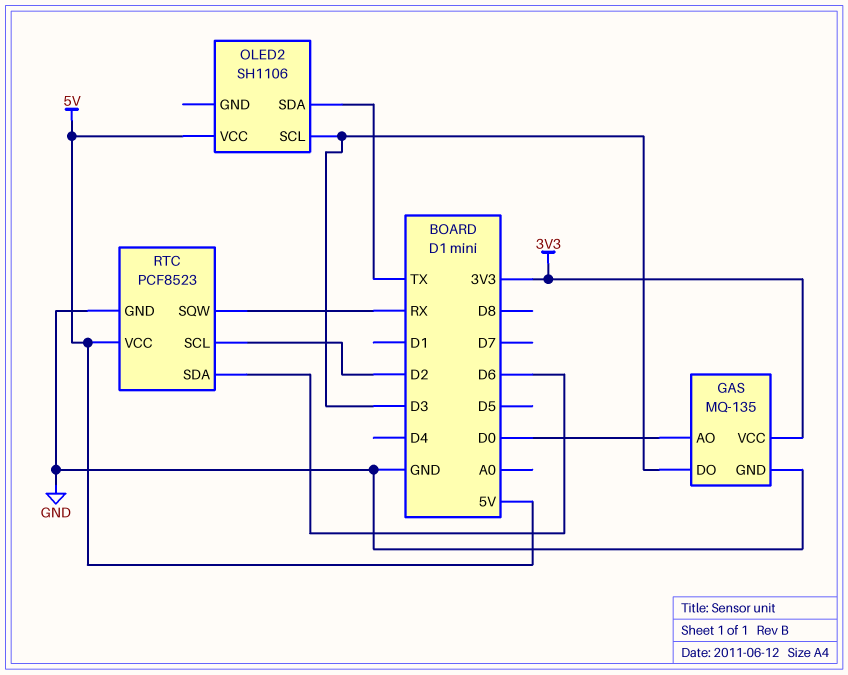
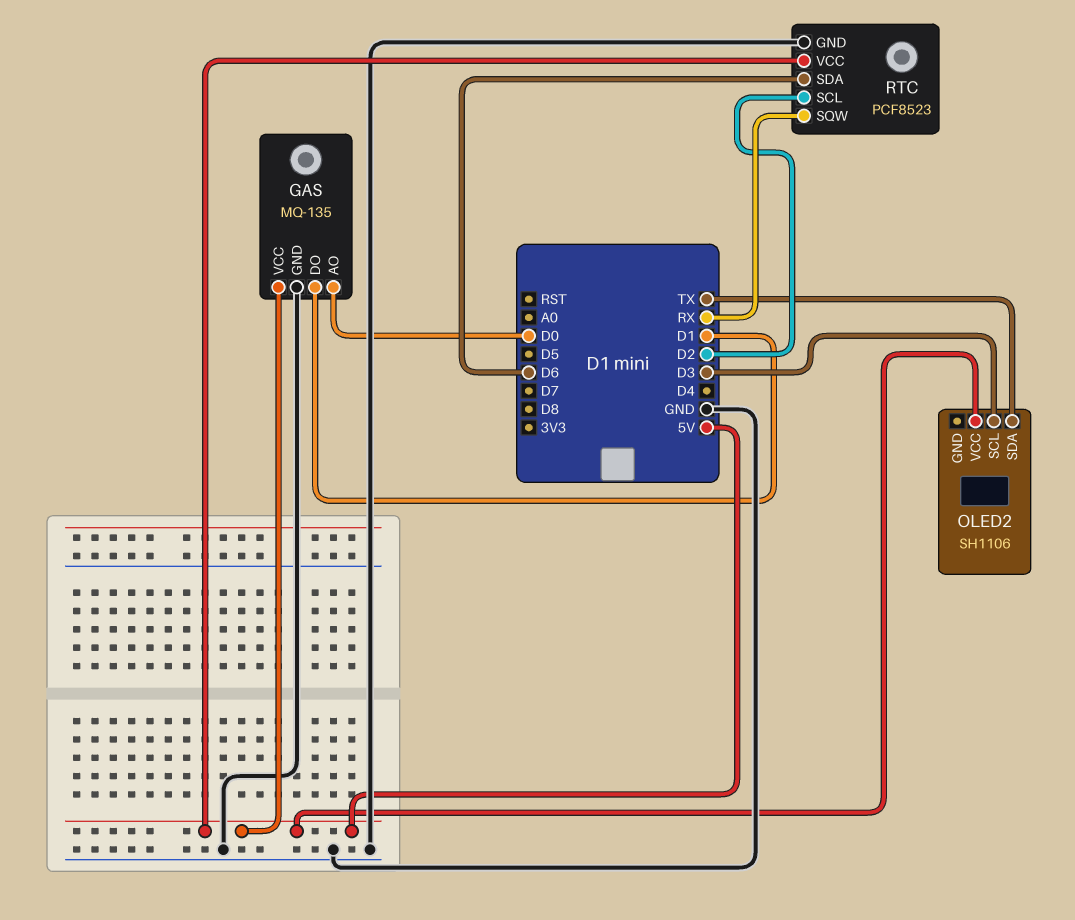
GAS pin DO: D3 -> D1
GAS pin VCC: 3V3 -> 5V

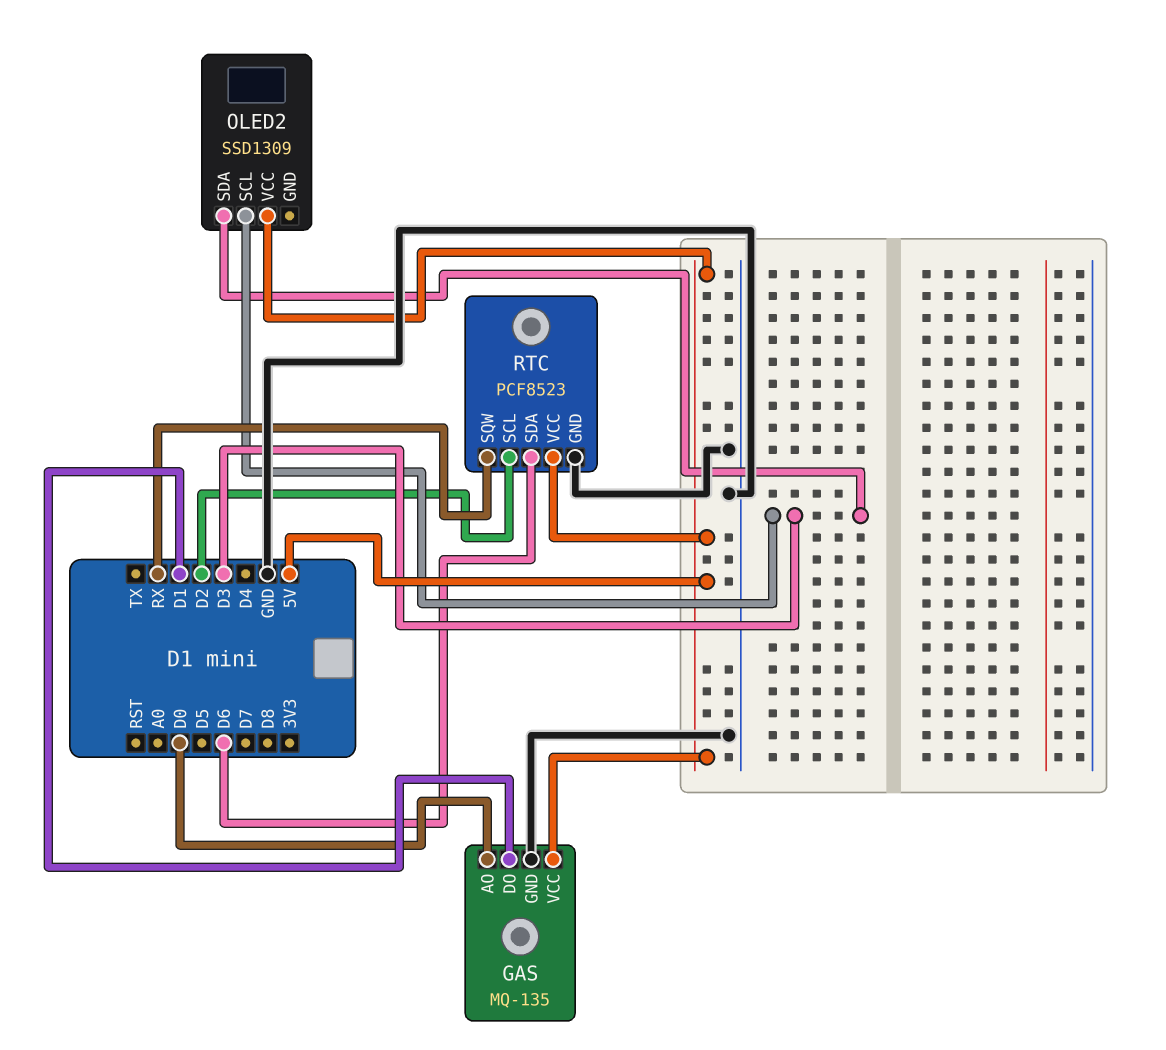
OLED2: SH1106 -> SSD1309
OLED2 pin SDA: TX -> D3

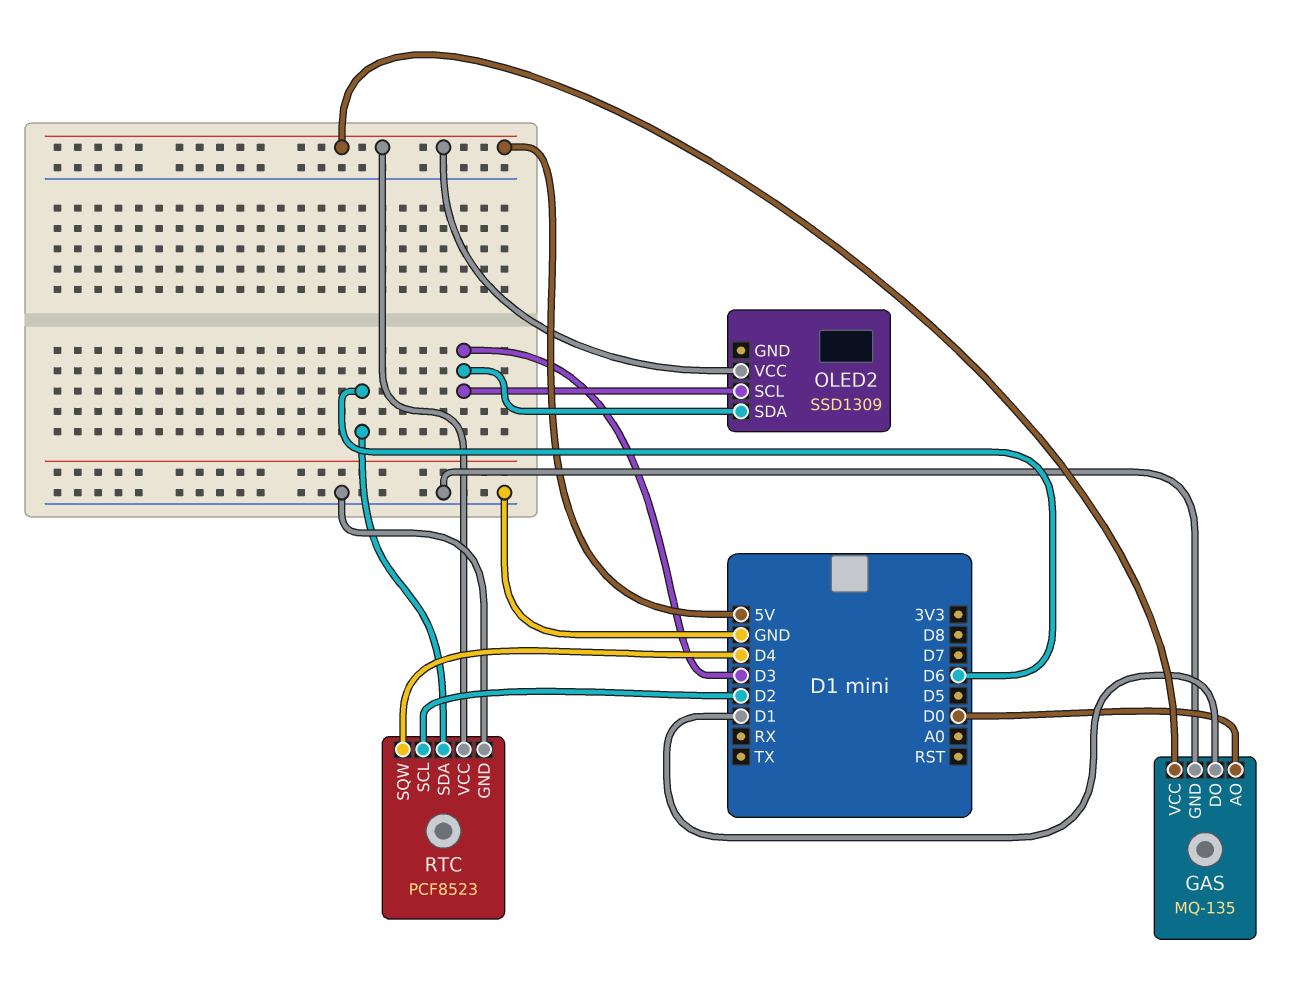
RTC pin SQW: RX -> D4

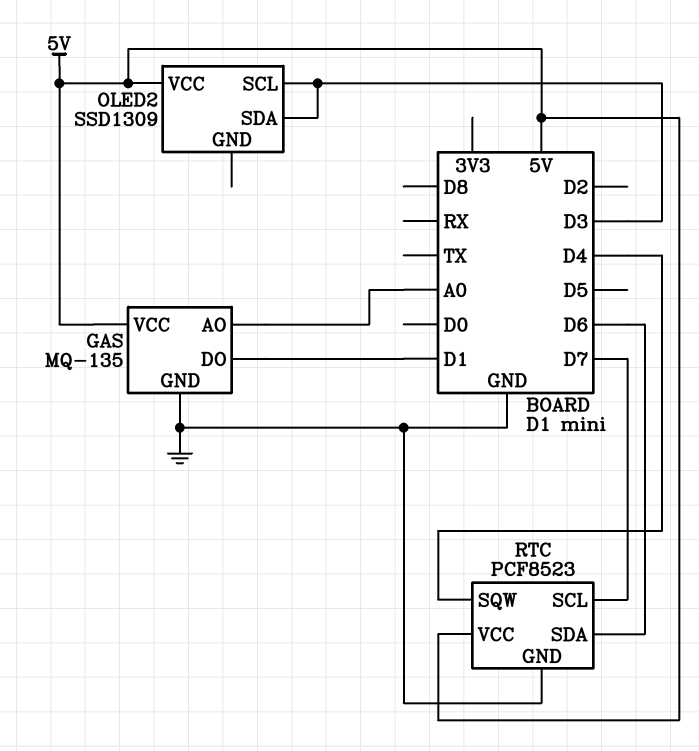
GAS pin AO: D0 -> A0
RTC pin SCL: D2 -> D7

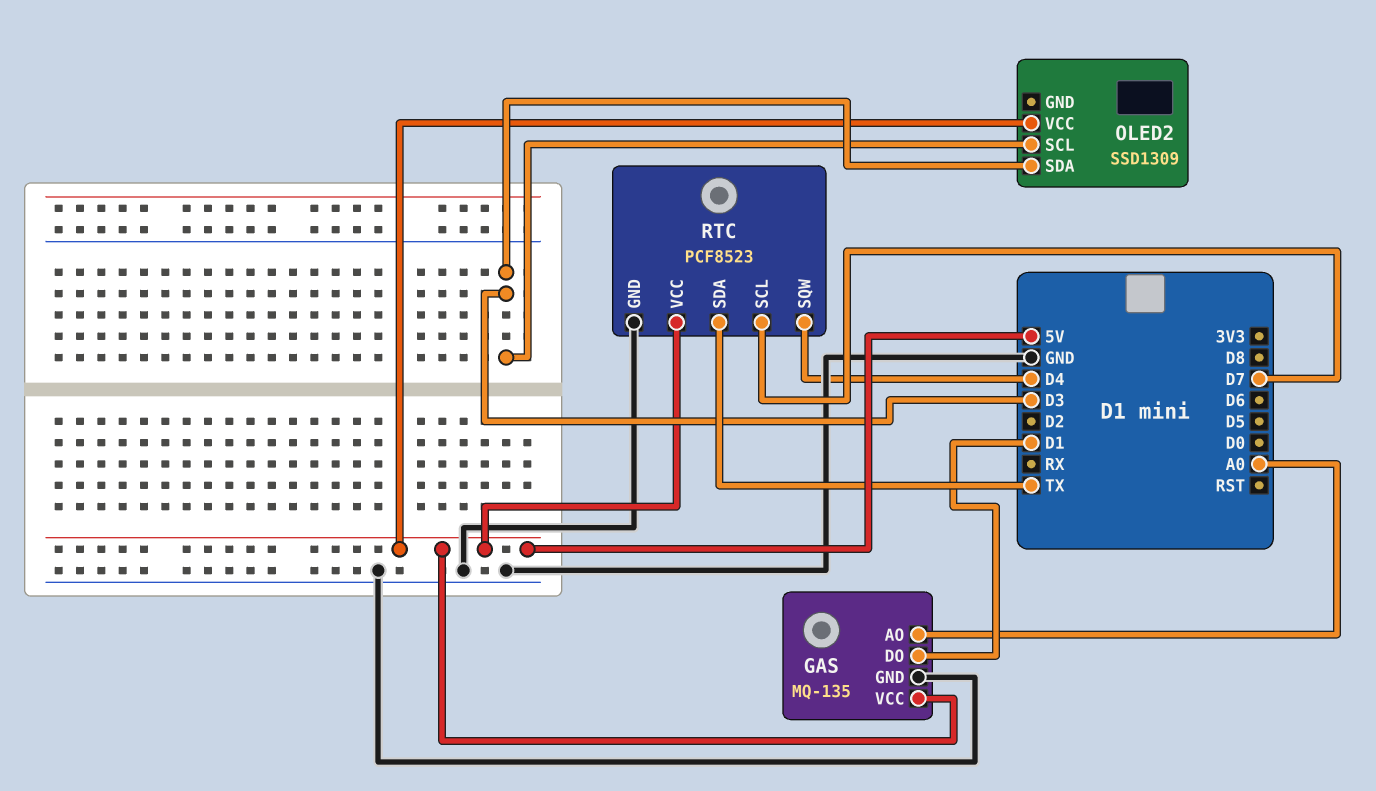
RTC pin SDA: D6 -> TX

